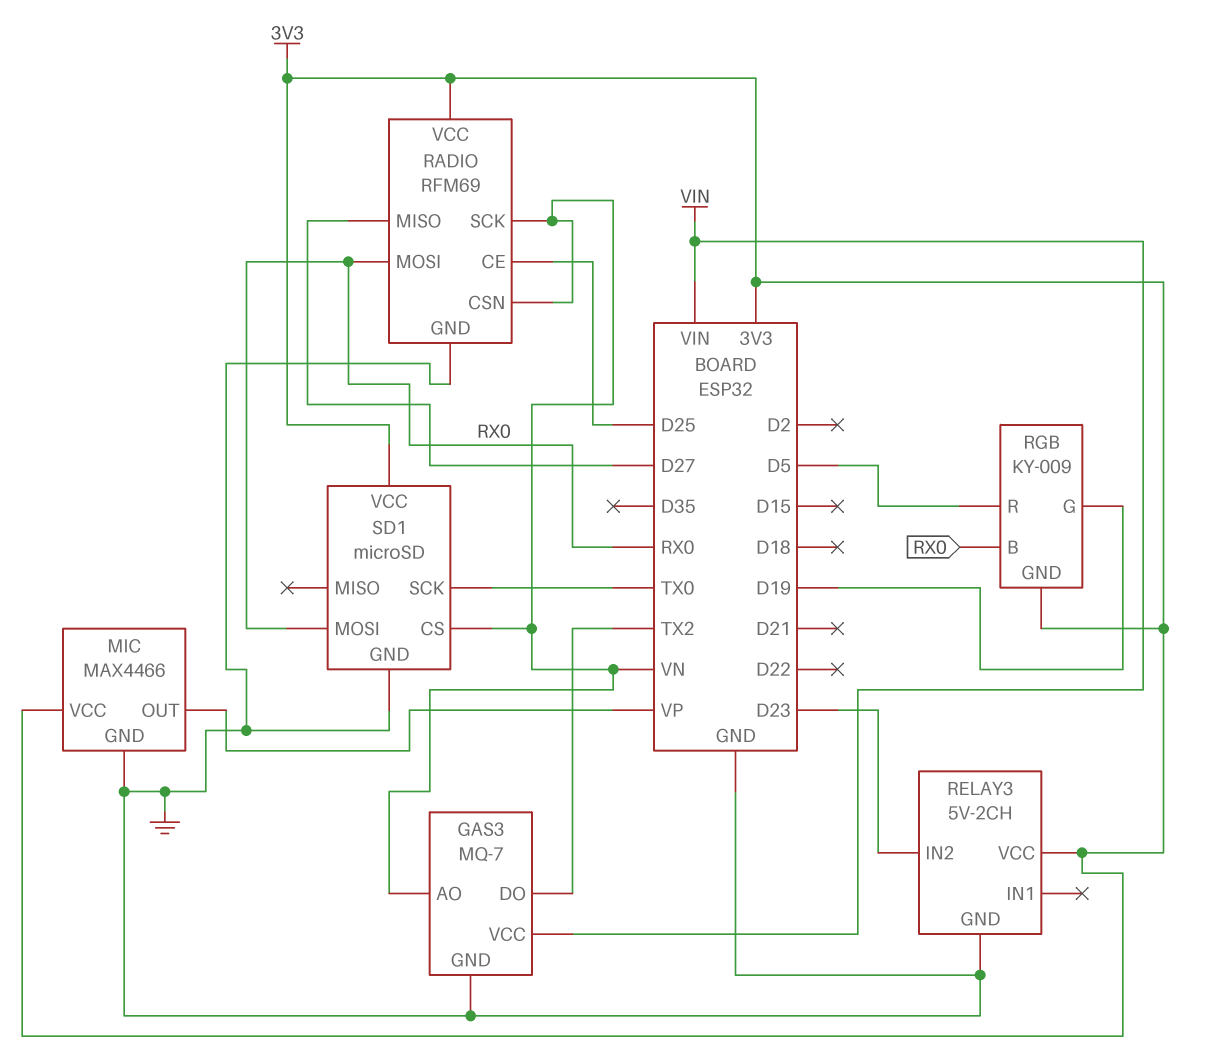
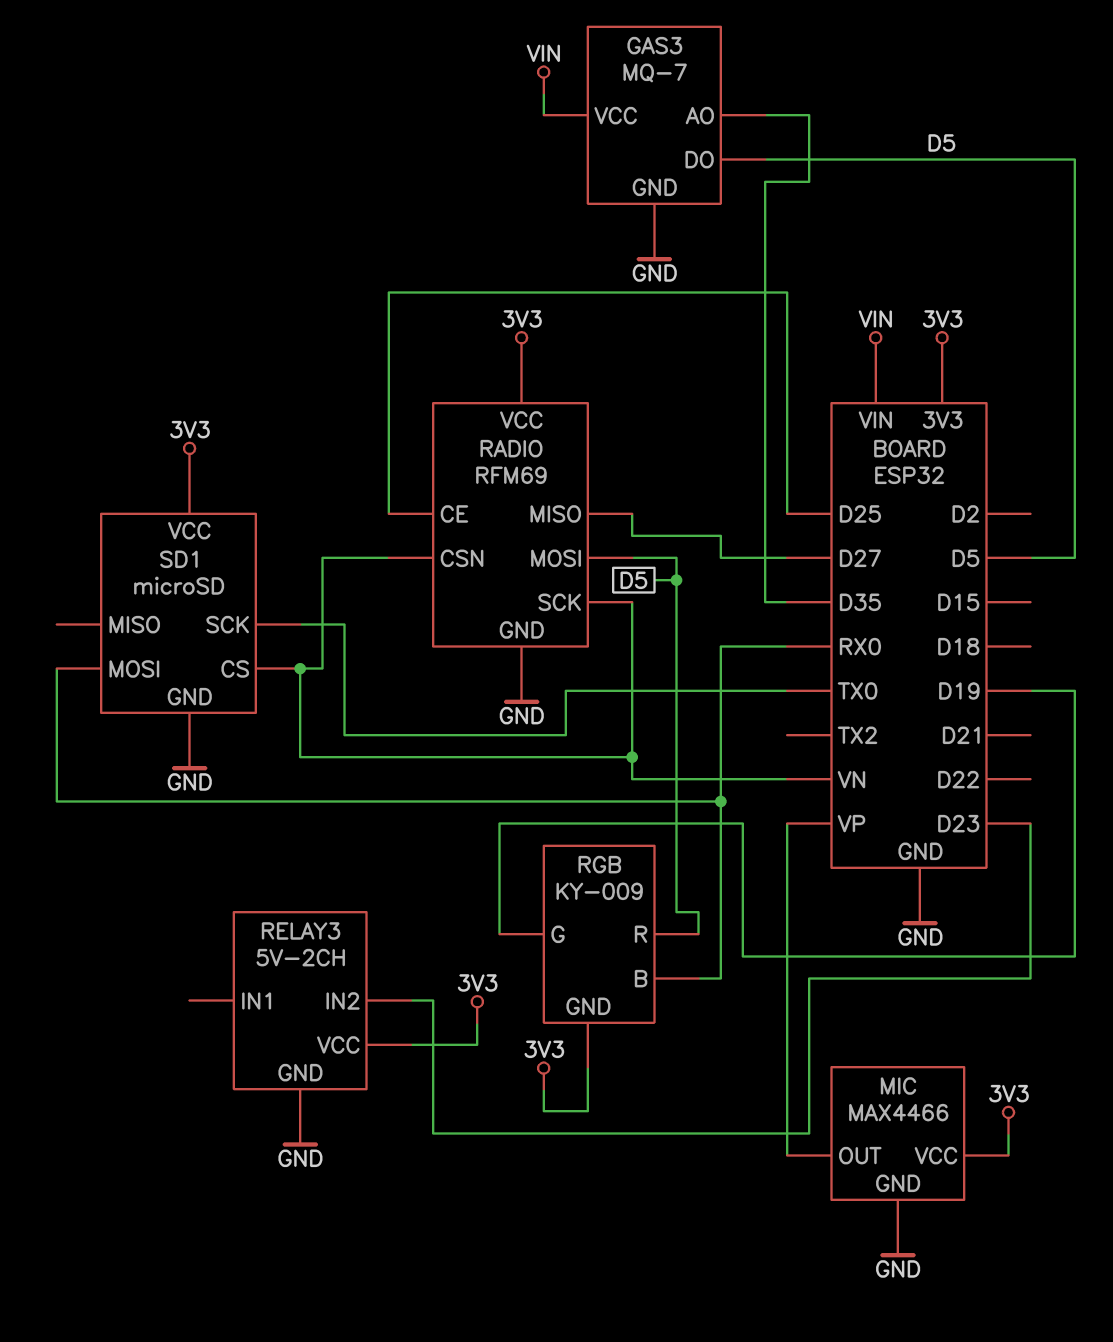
GAS3 pin AO: VN -> D35
GAS3 pin DO: TX2 -> D5
RADIO pin MOSI: RX0 -> D5

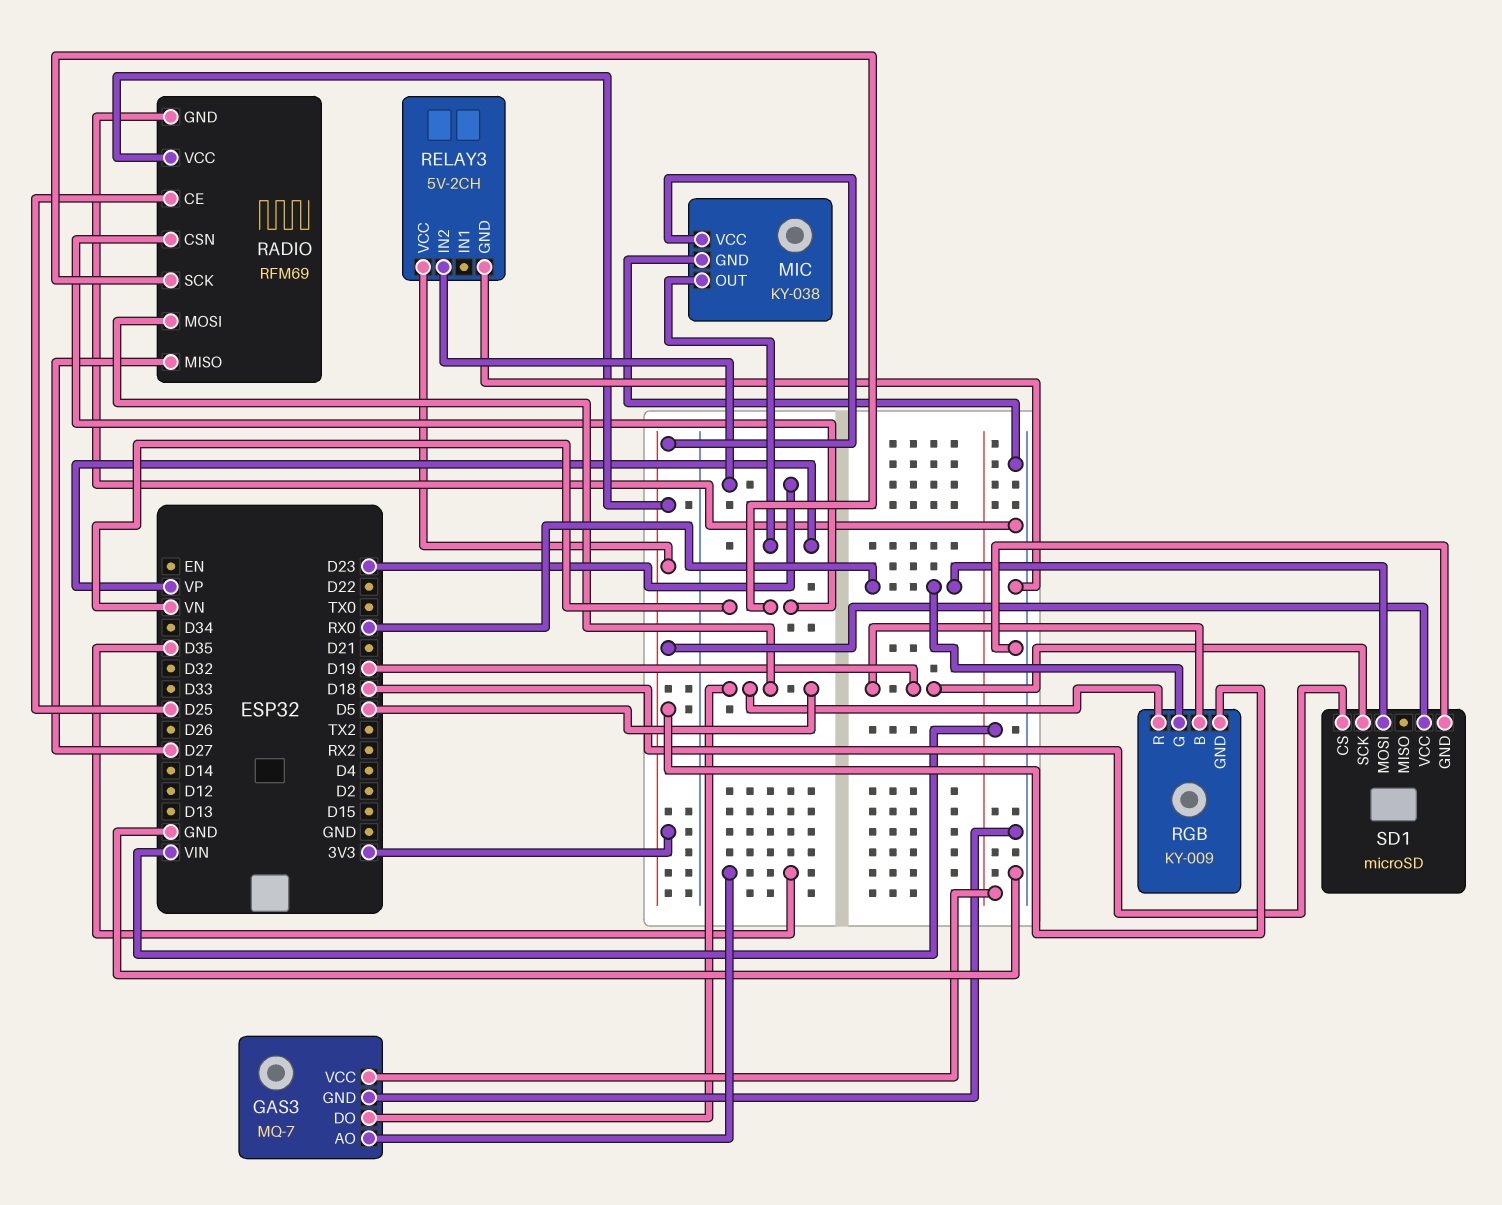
MIC: MAX4466 -> KY-038
RGB pin B: RX0 -> D19
RGB pin G: D19 -> RX0
SD1 pin CS: VN -> D18
SD1 pin SCK: TX0 -> D19

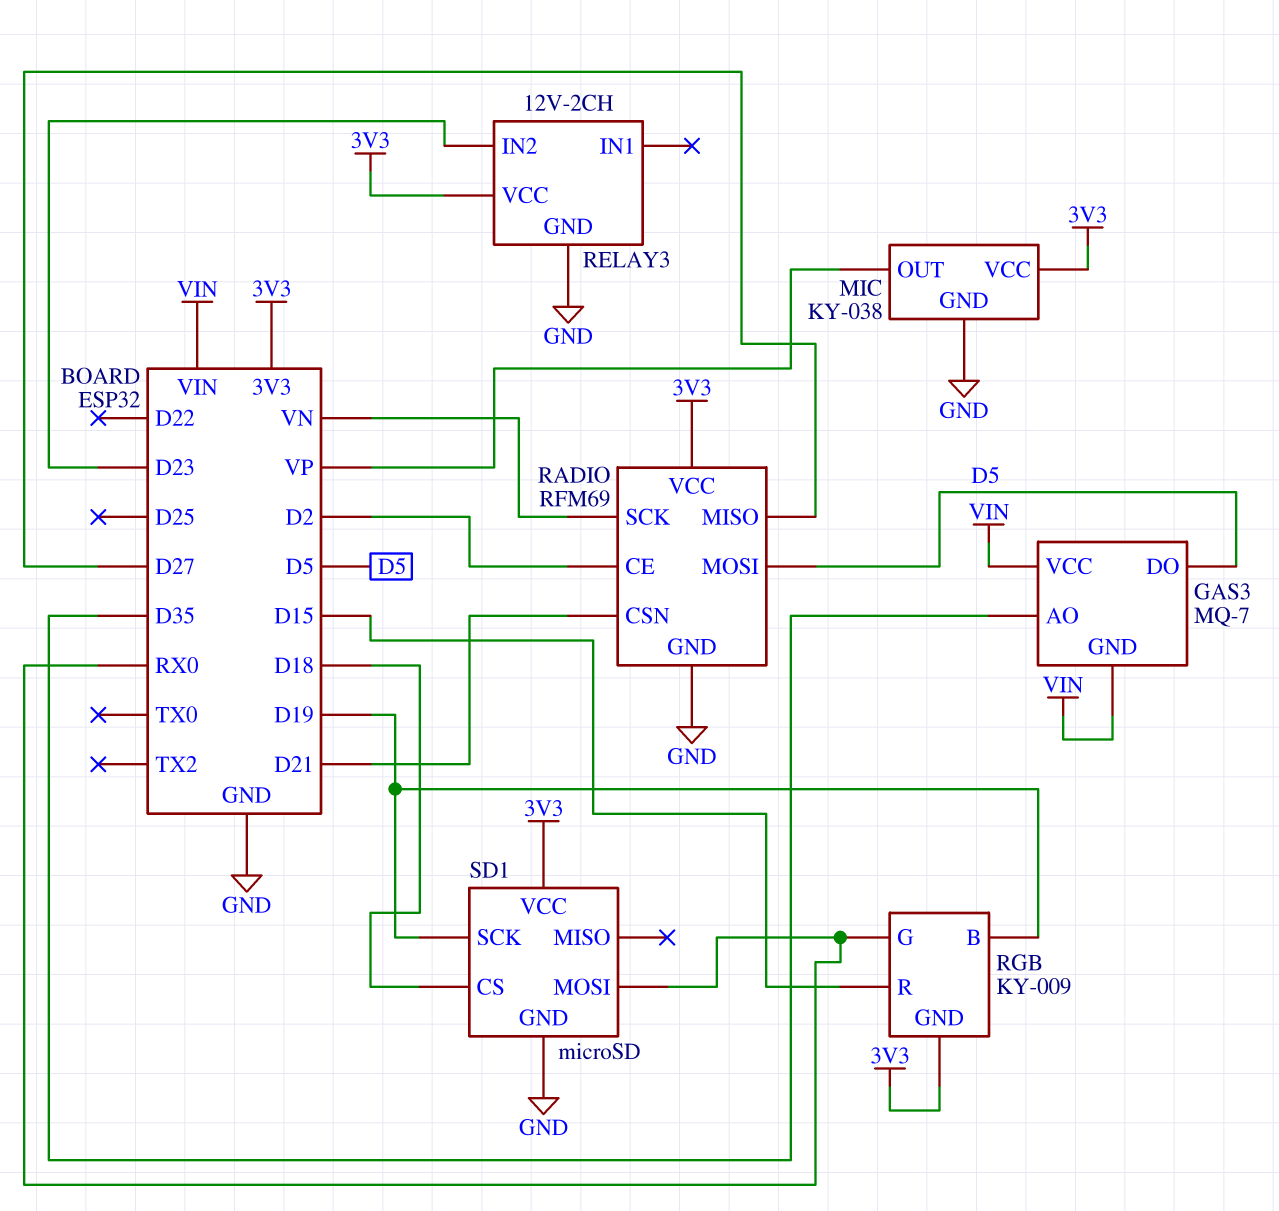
GAS3 pin GND: GND -> VIN
RADIO pin CE: D25 -> D2
RADIO pin CSN: VN -> D21
RELAY3: 5V-2CH -> 12V-2CH
RGB pin R: D5 -> D15

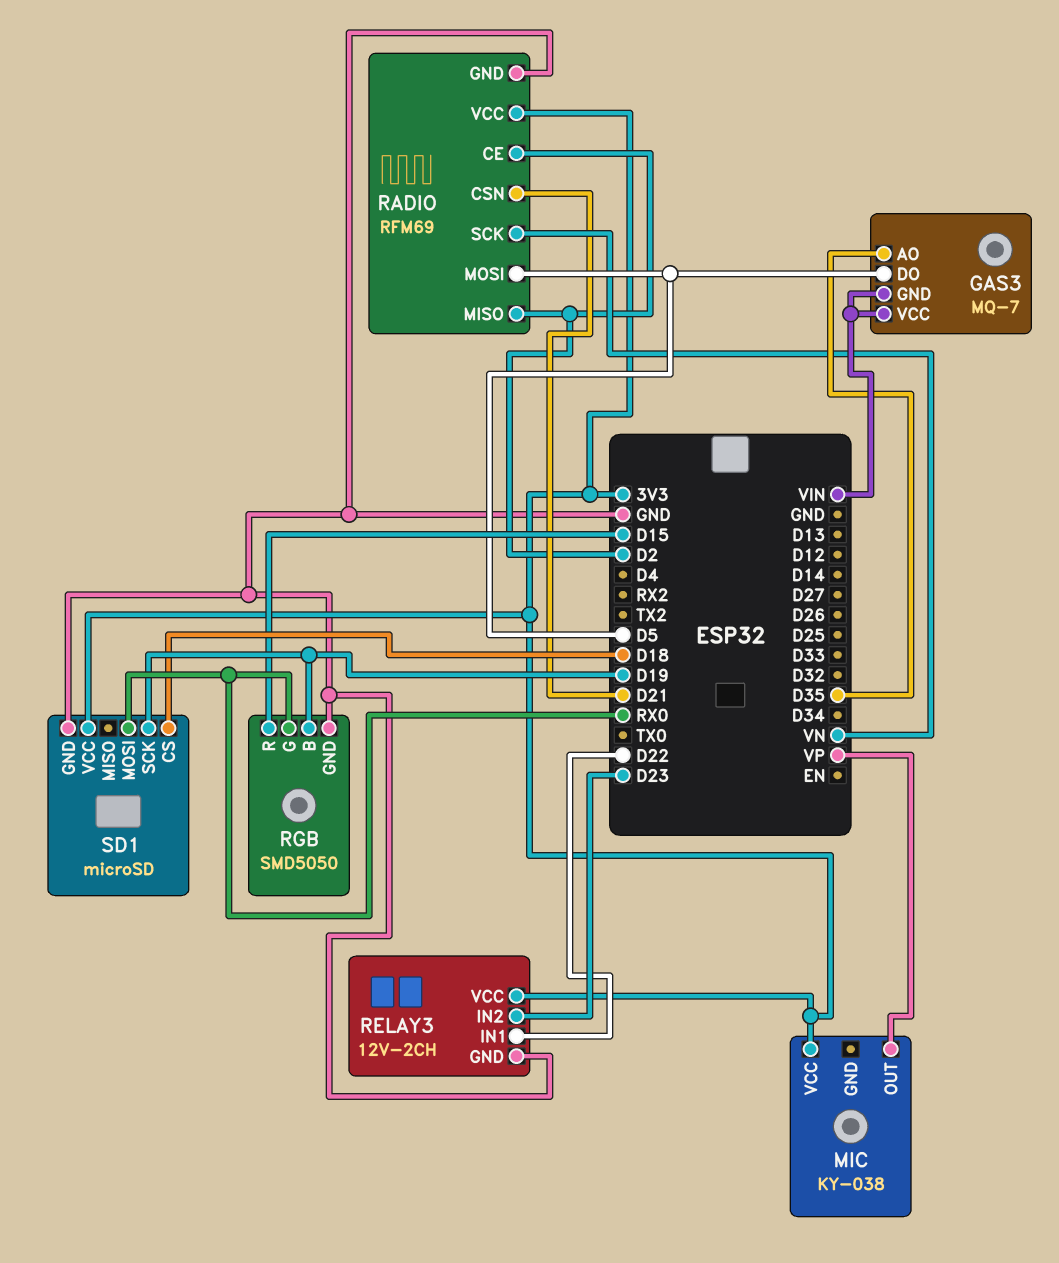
MIC pin GND: GND -> none
RADIO pin MISO: D27 -> D2
RELAY3 pin IN1: none -> D22
RGB: KY-009 -> SMD5050
RGB pin GND: 3V3 -> GND

